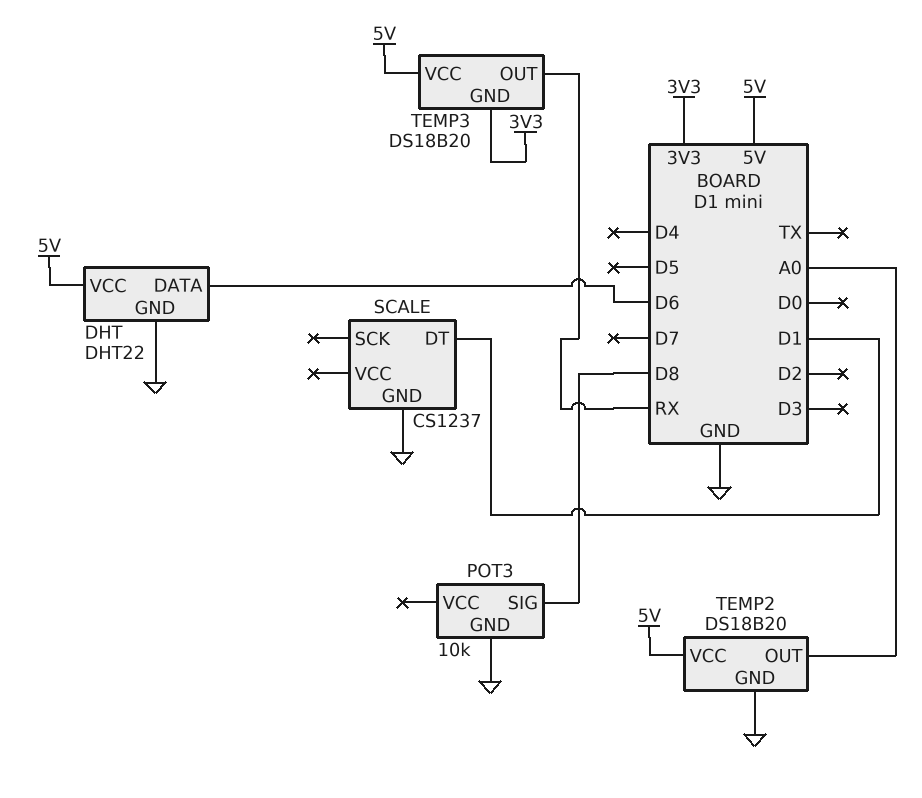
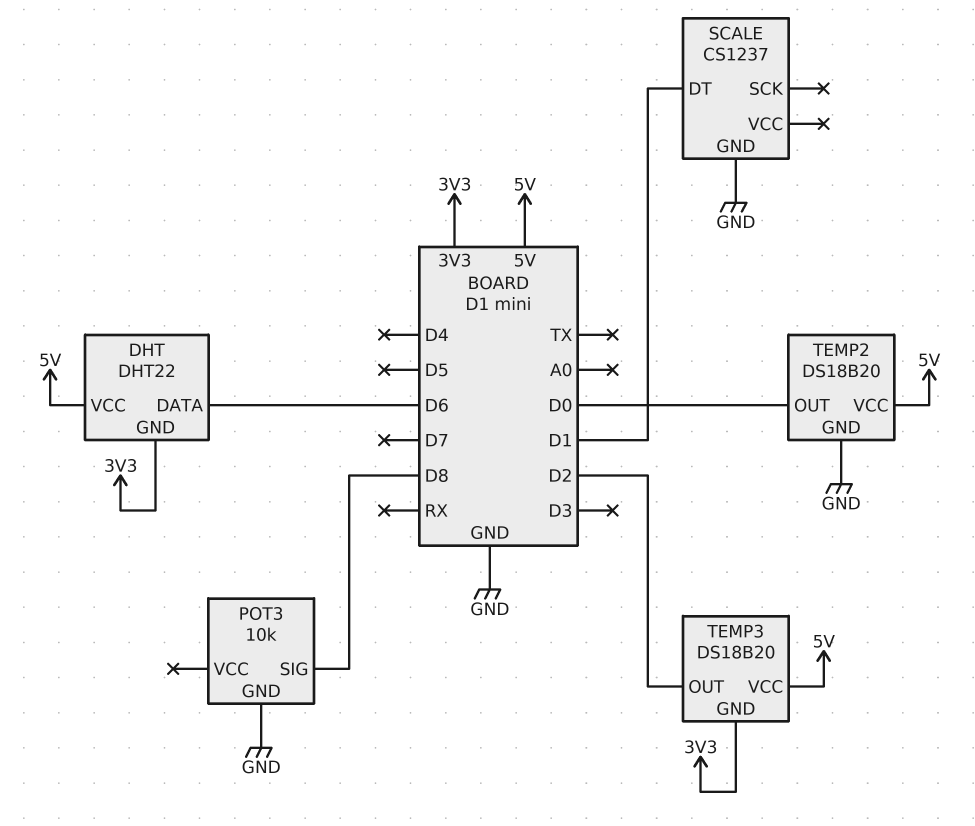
DHT pin GND: GND -> 3V3
TEMP2 pin OUT: A0 -> D0
TEMP3 pin OUT: RX -> D2

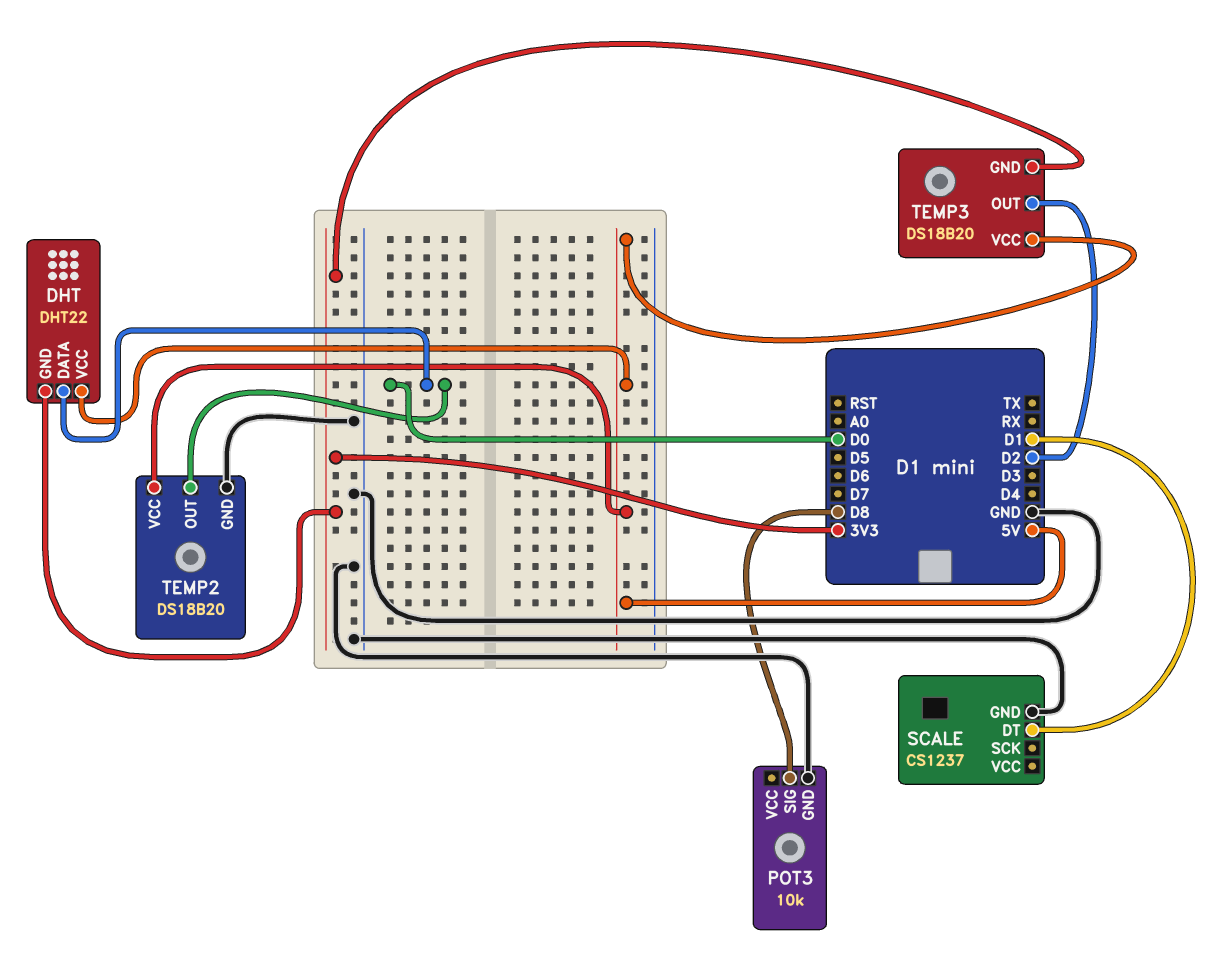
DHT pin DATA: D6 -> D0

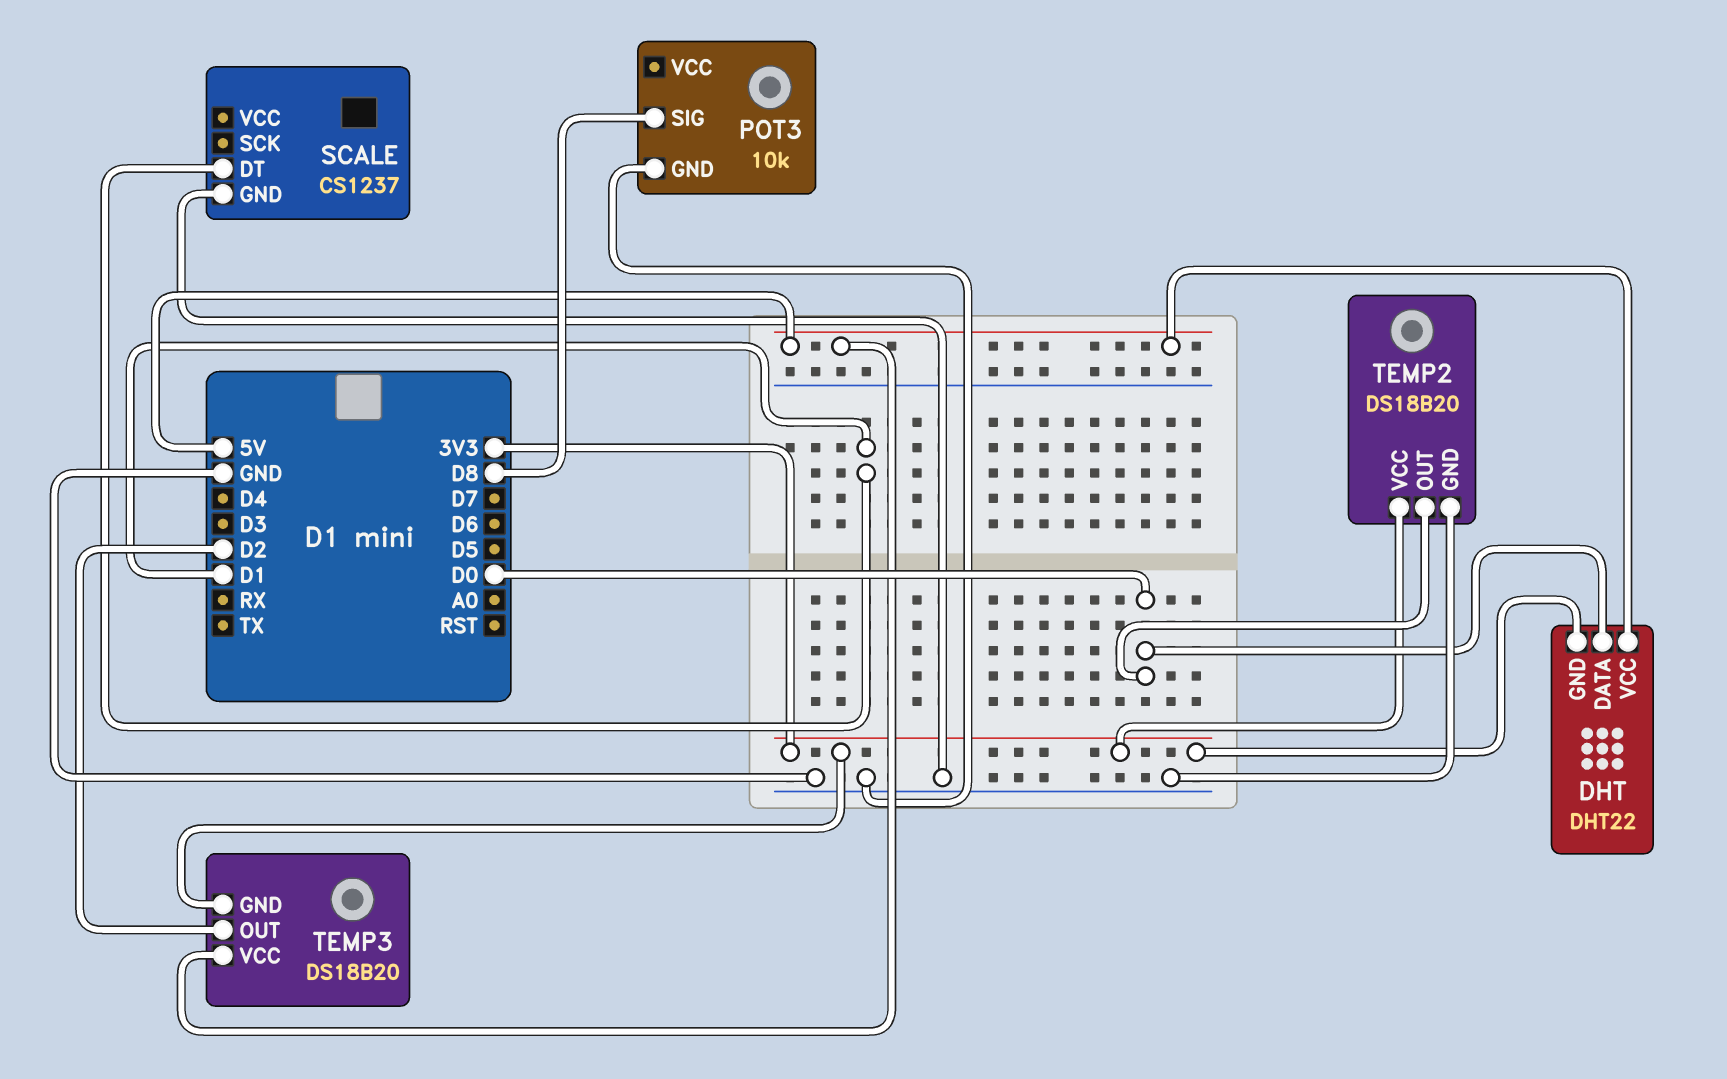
TEMP2 pin VCC: 5V -> 3V3

